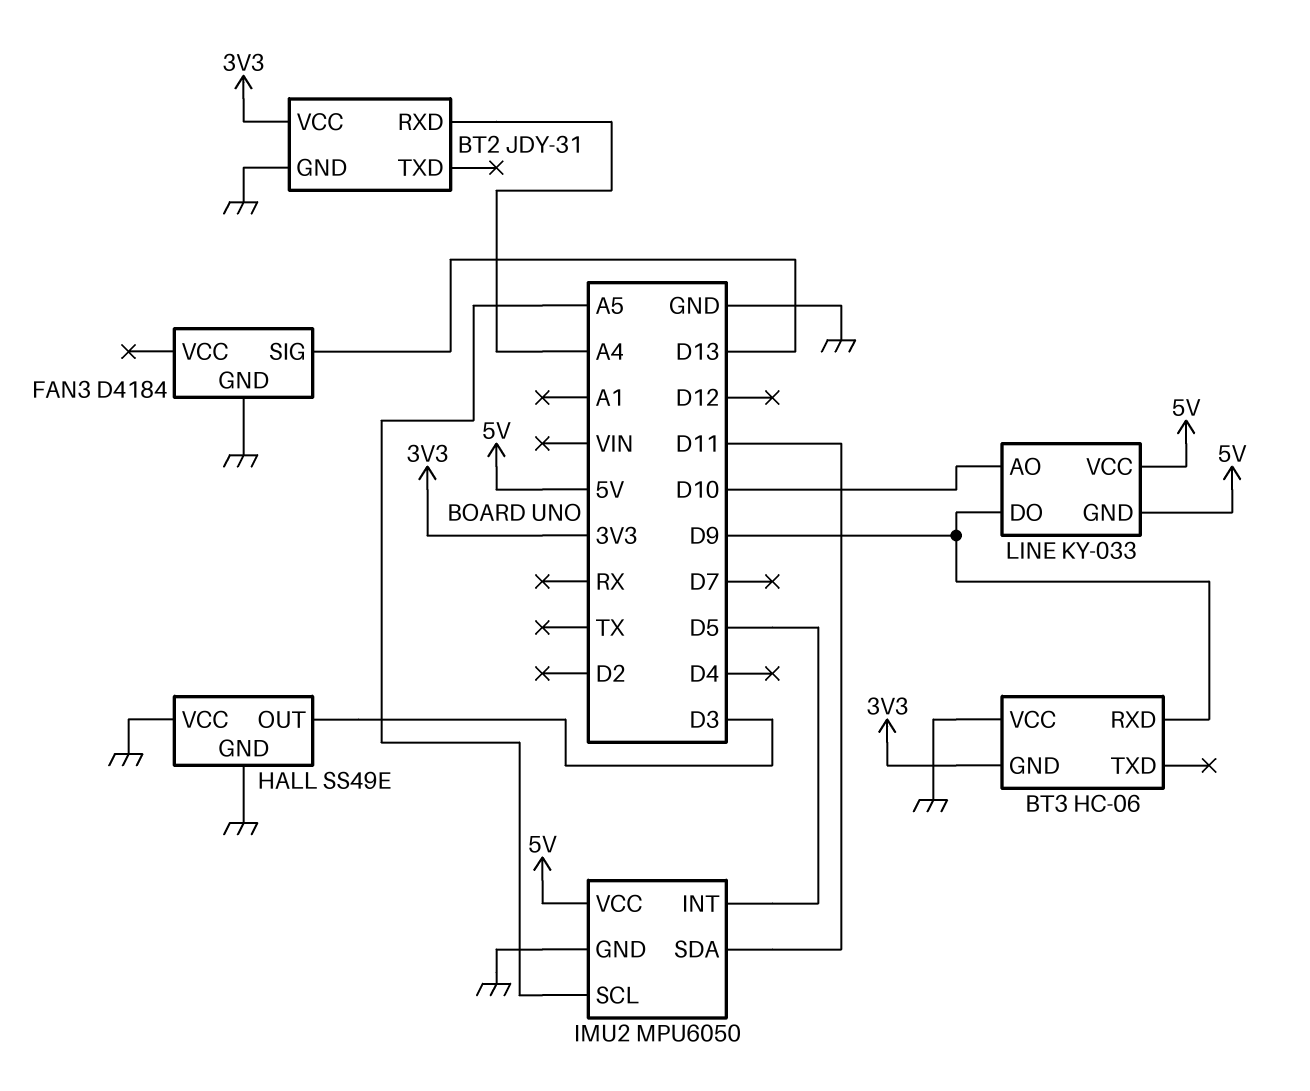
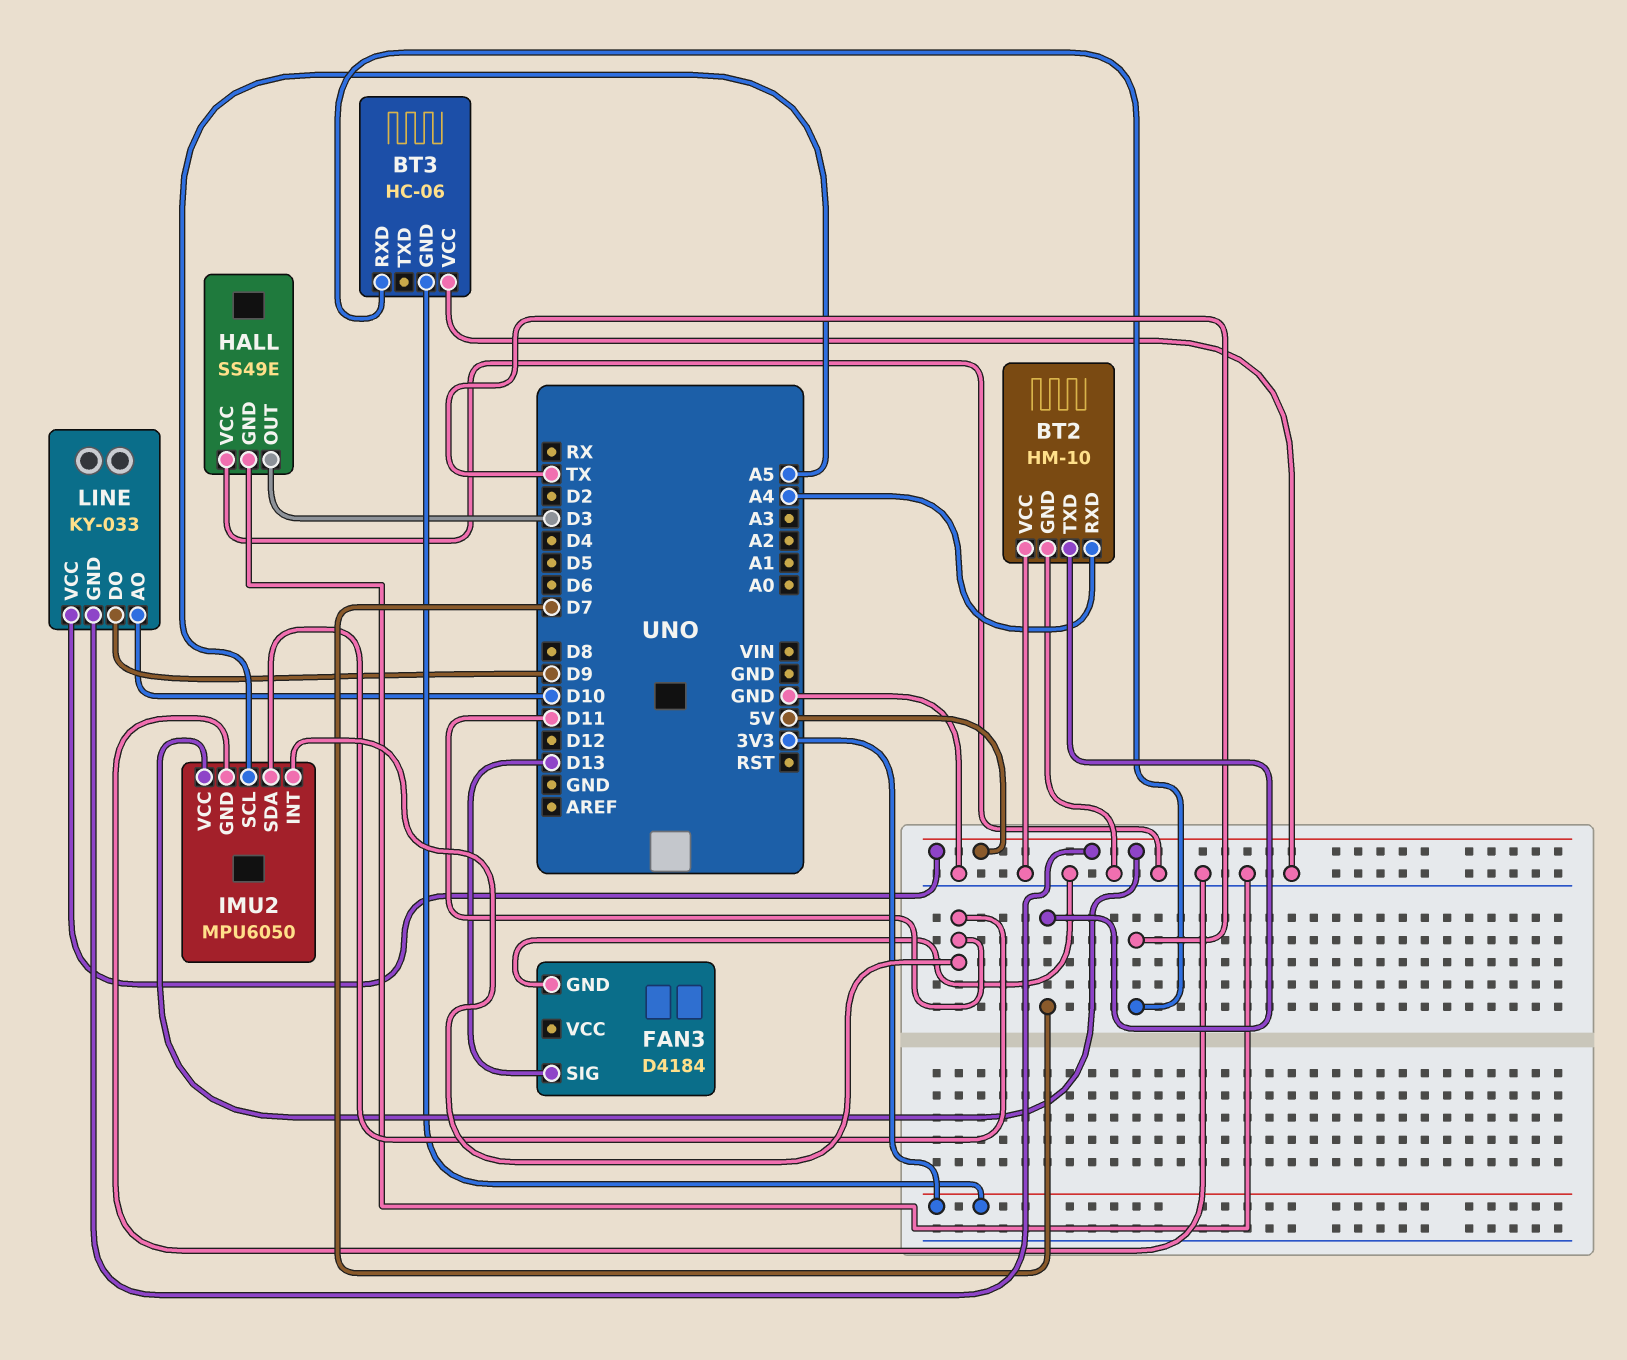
BT2: JDY-31 -> HM-10
BT2 pin TXD: none -> D7
BT2 pin VCC: 3V3 -> GND
BT3 pin RXD: D9 -> TX
IMU2 pin INT: D5 -> D11

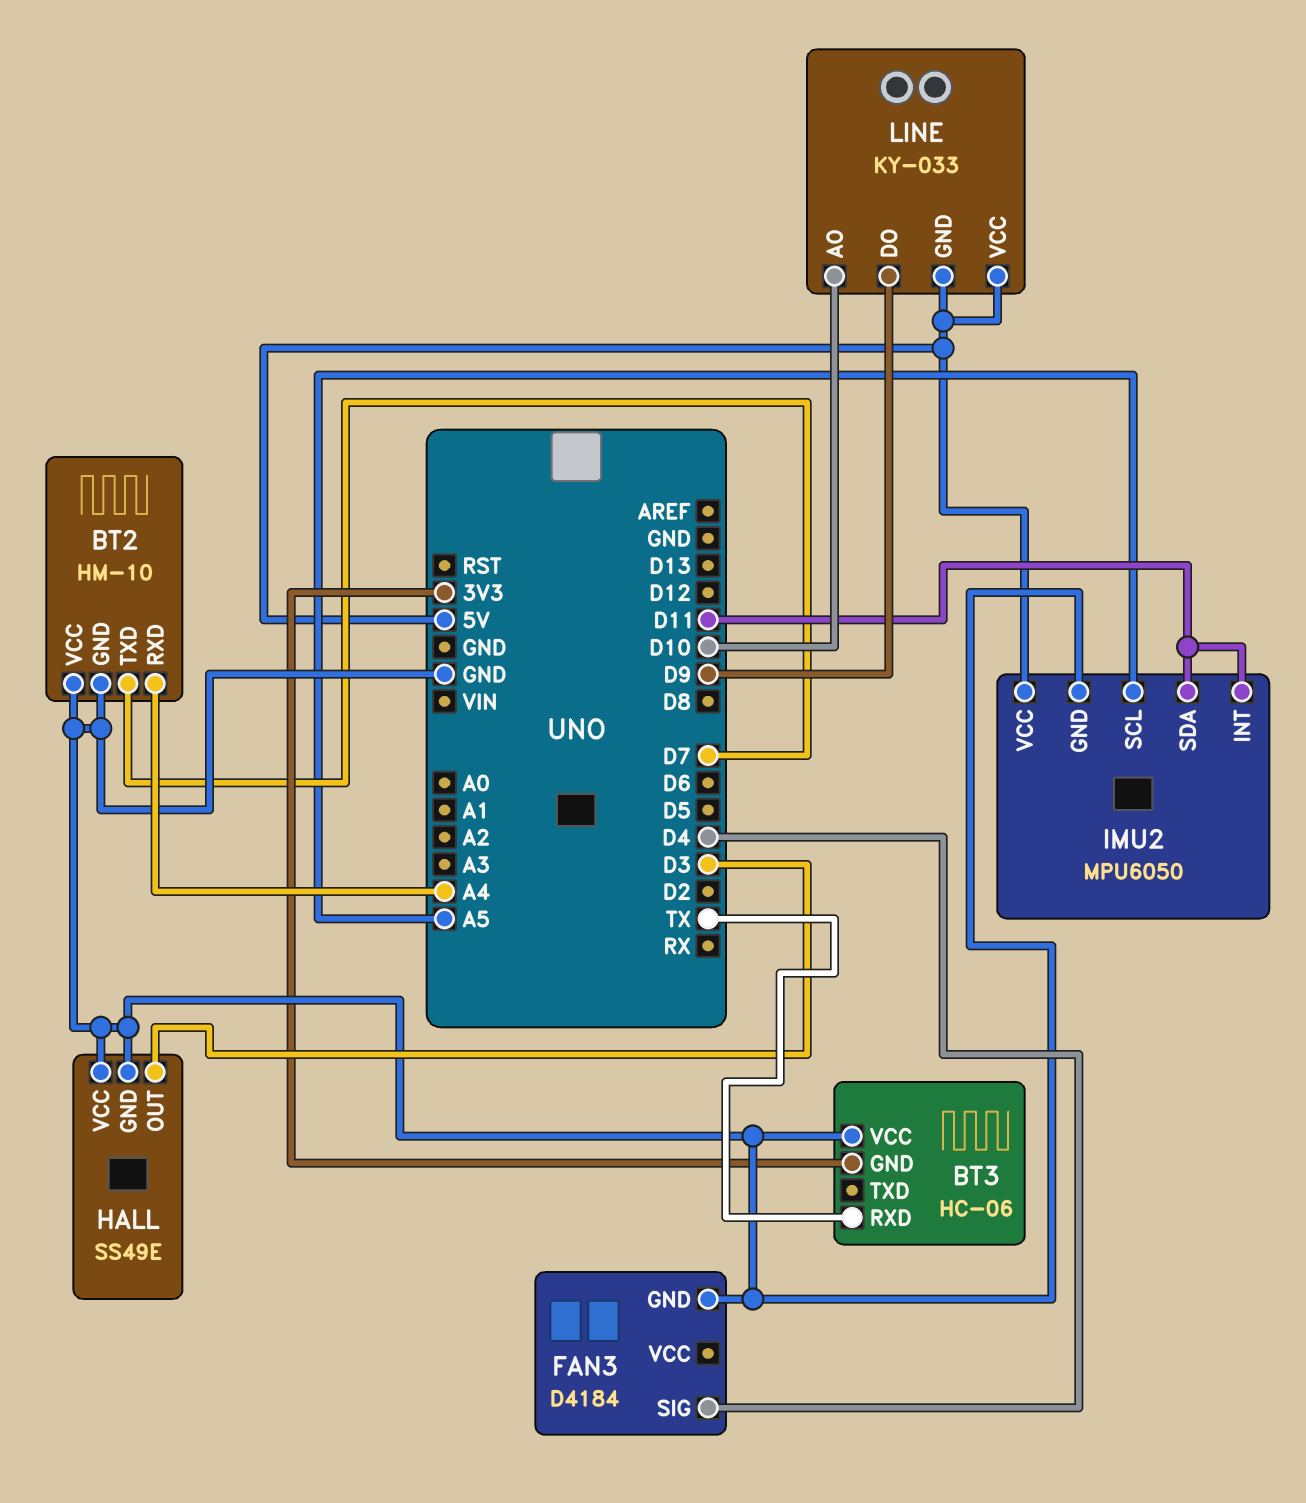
FAN3 pin SIG: D13 -> D4

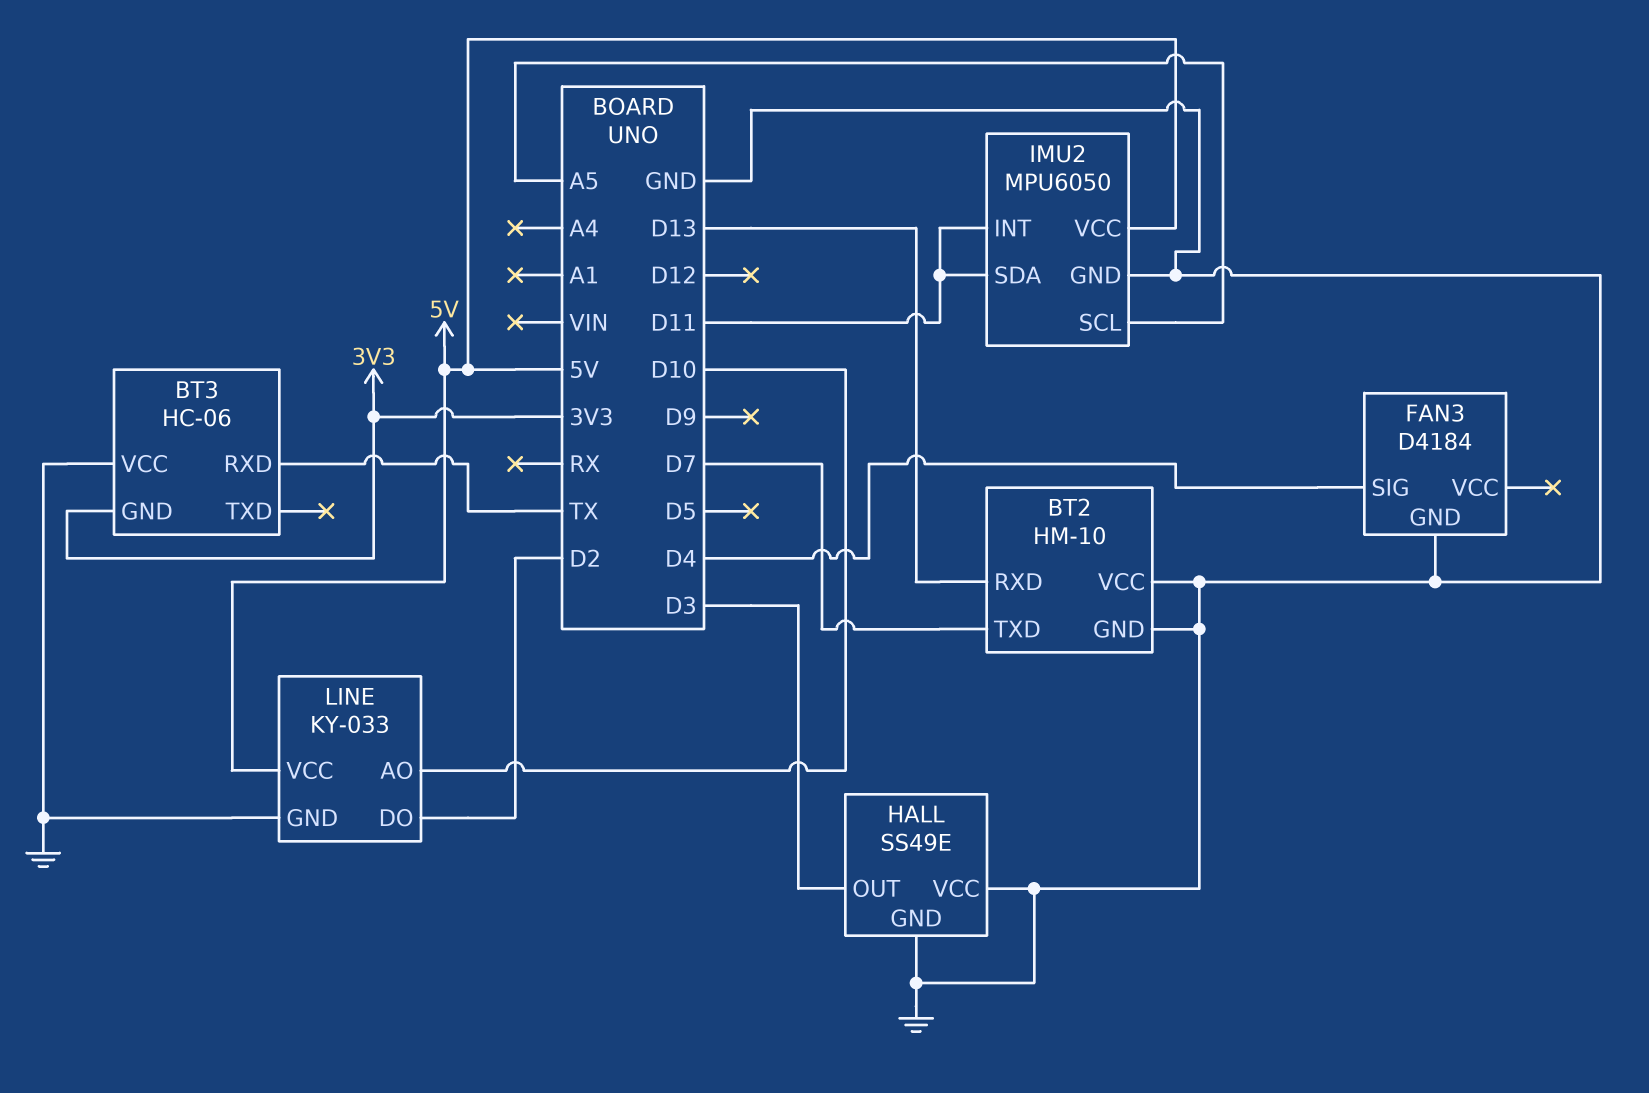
BT2 pin RXD: A4 -> D13
LINE pin DO: D9 -> D2
LINE pin GND: 5V -> GND

